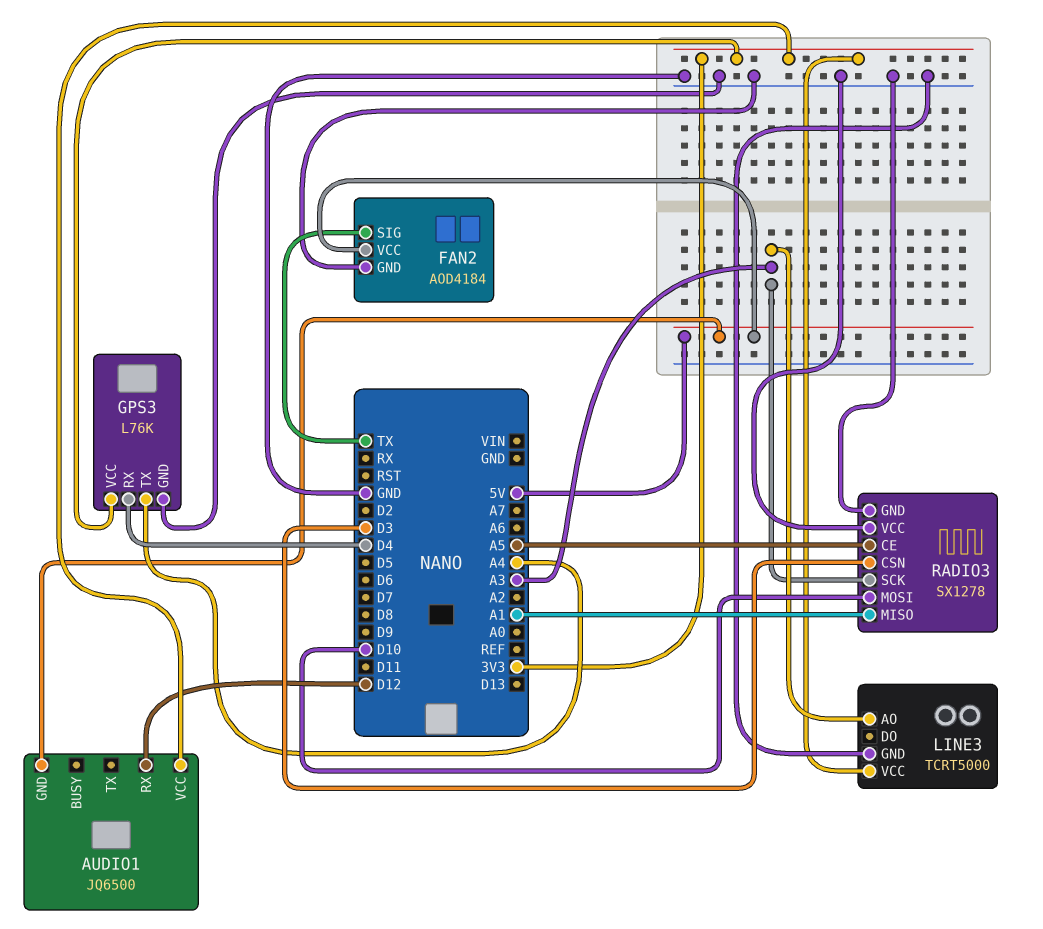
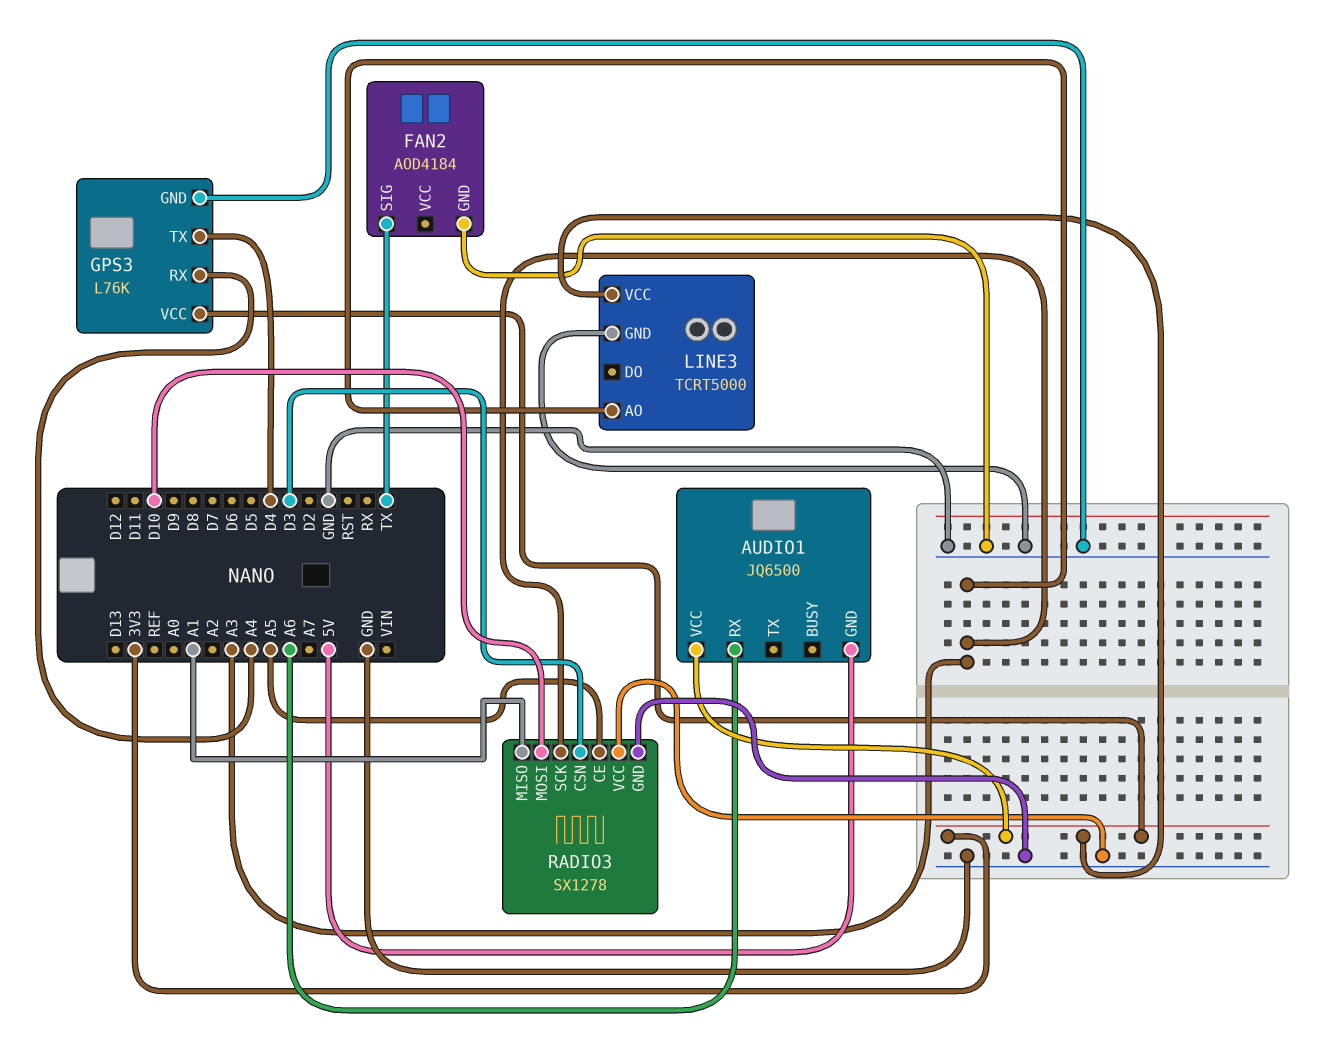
AUDIO1 pin RX: D12 -> A6
FAN2 pin VCC: 5V -> none
GPS3 pin RX: D4 -> A4
GPS3 pin TX: A4 -> D4

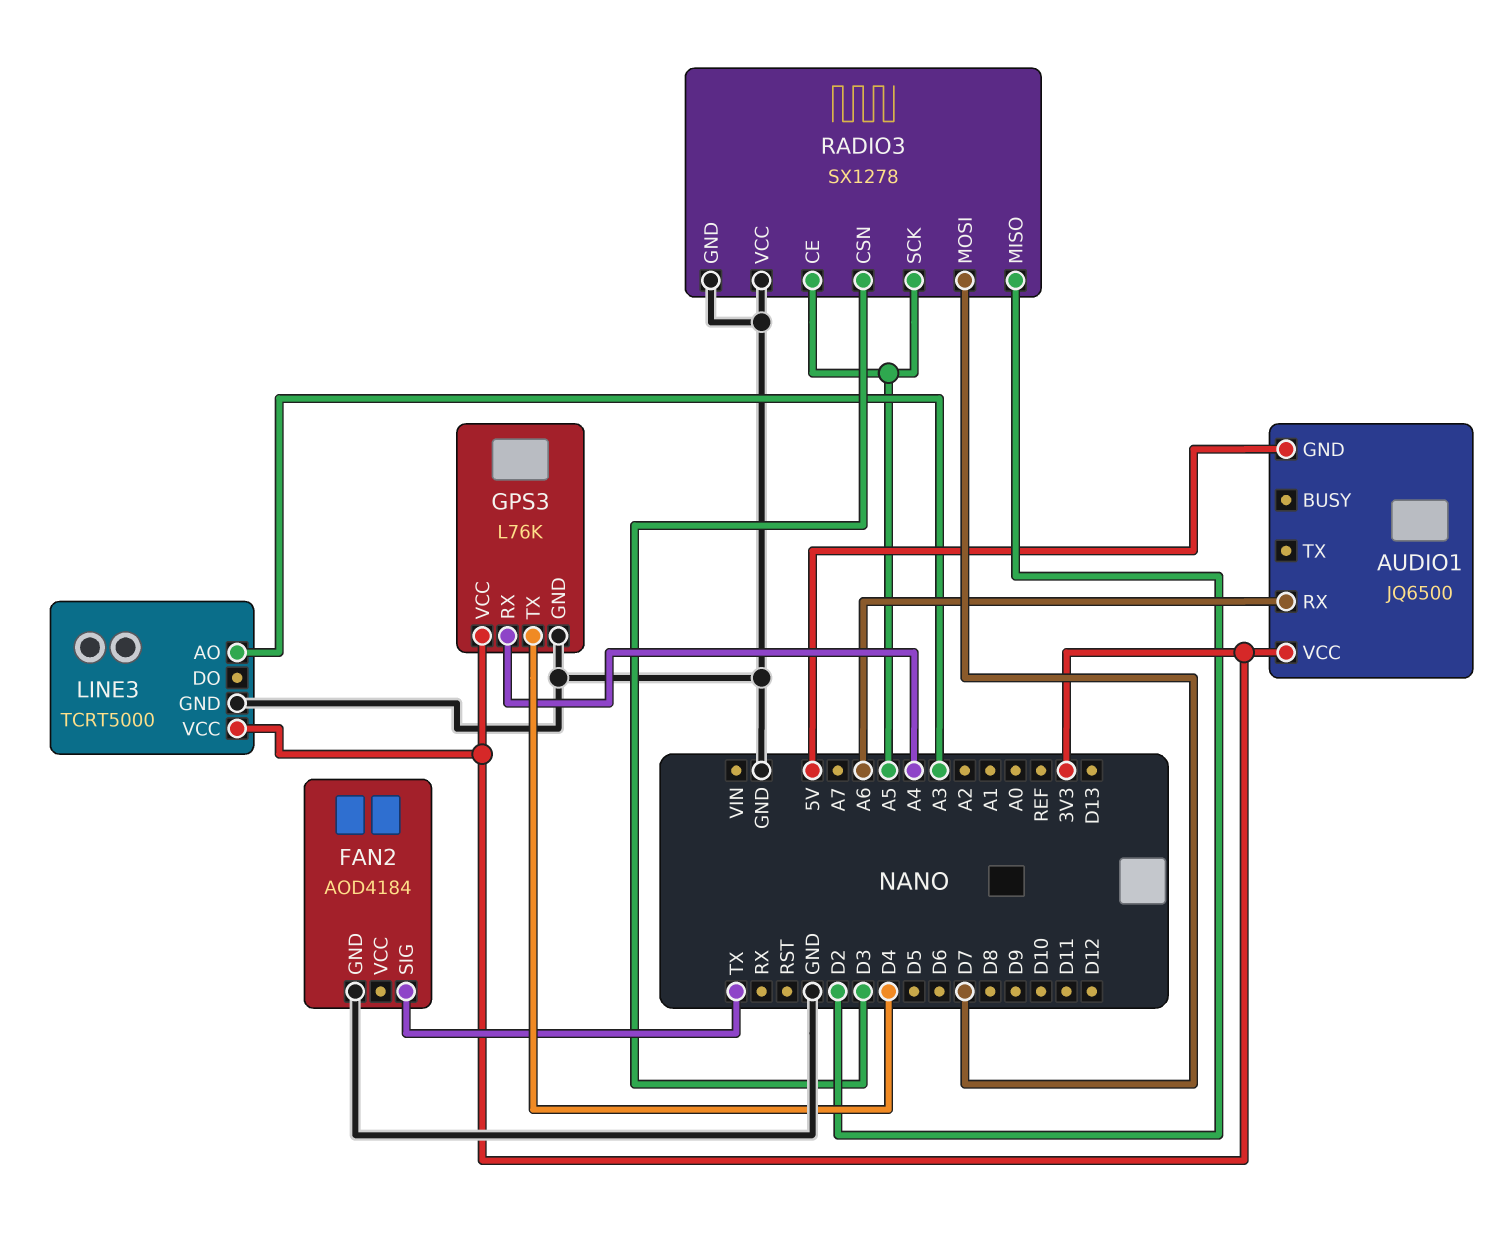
RADIO3 pin MISO: A1 -> D2
RADIO3 pin MOSI: D10 -> D7
RADIO3 pin SCK: A3 -> A5

